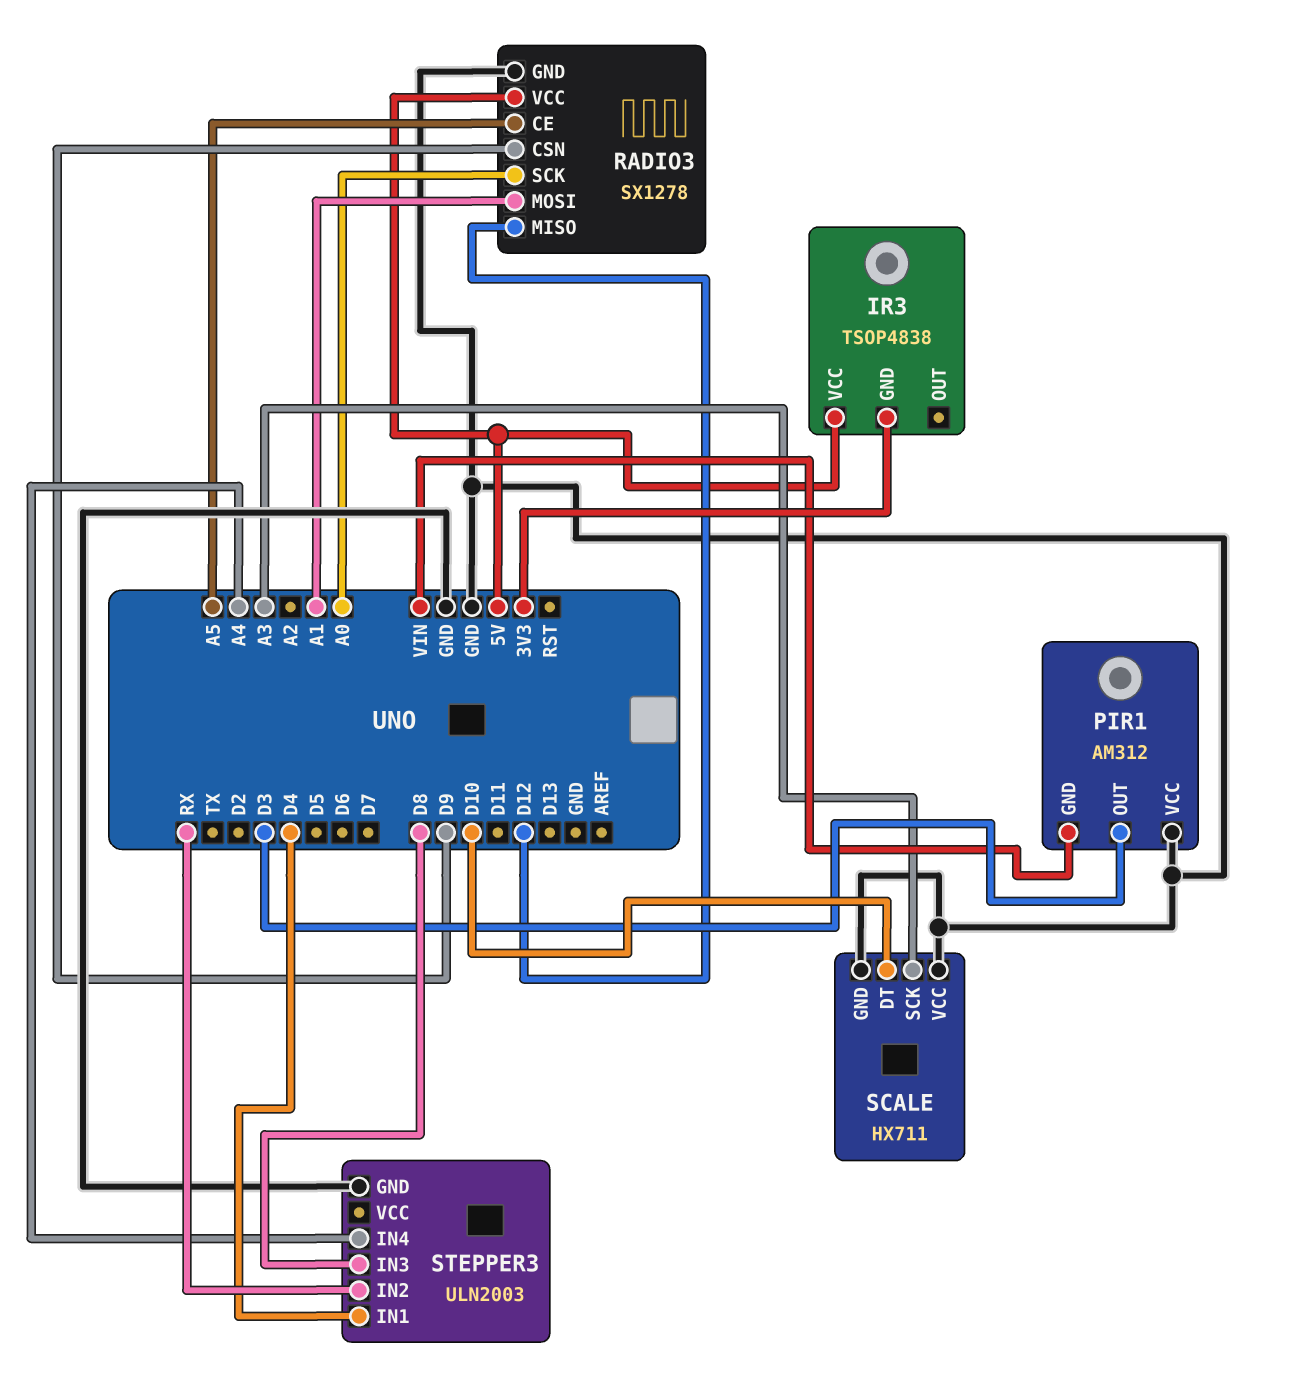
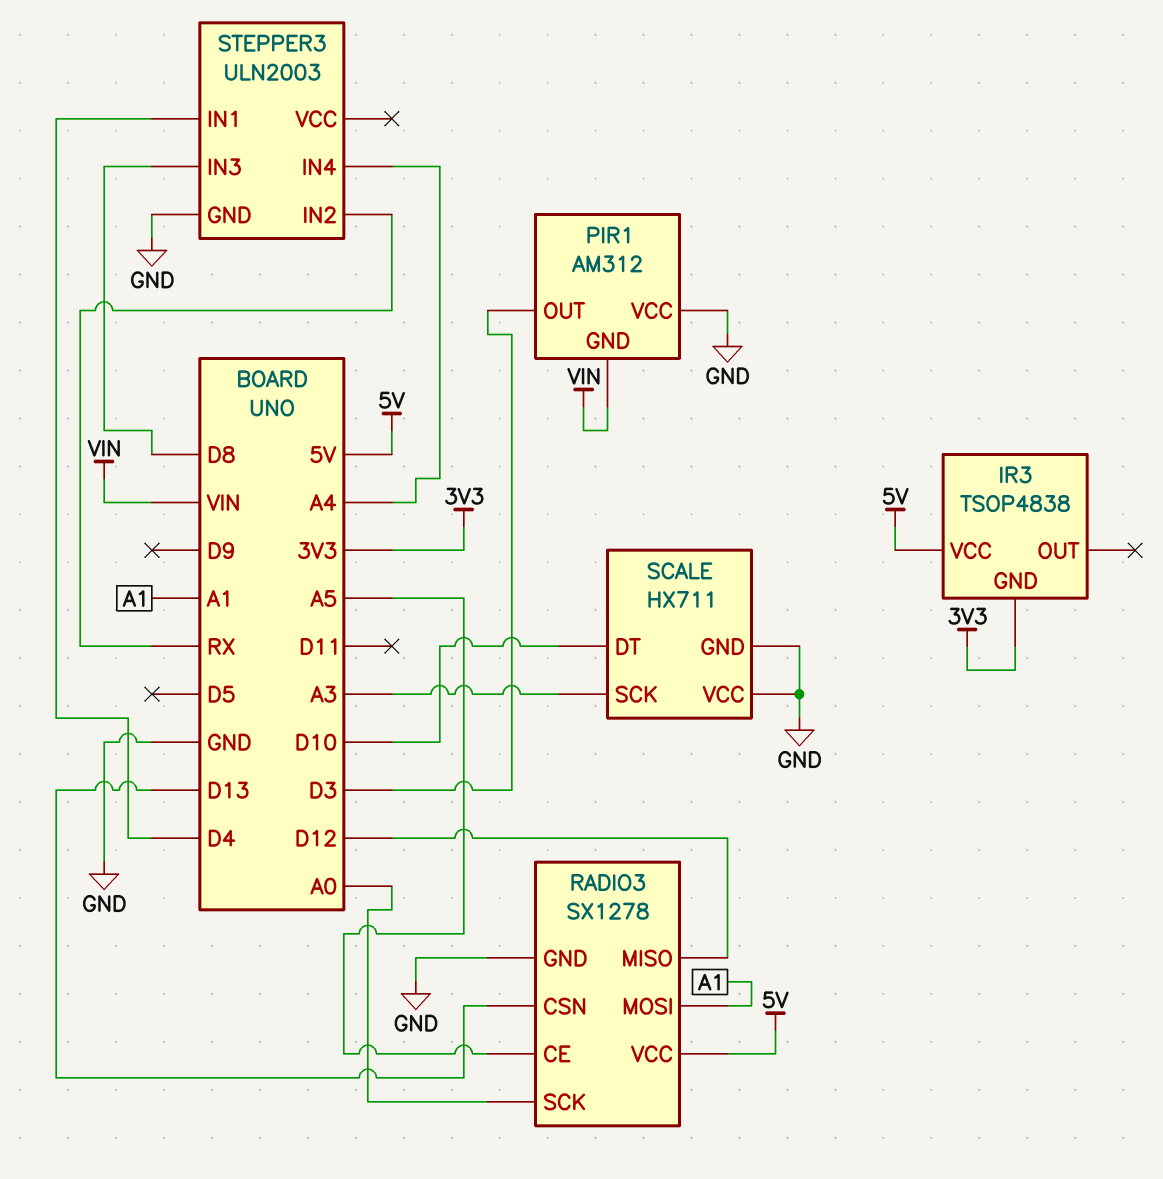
RADIO3 pin CSN: D9 -> D13

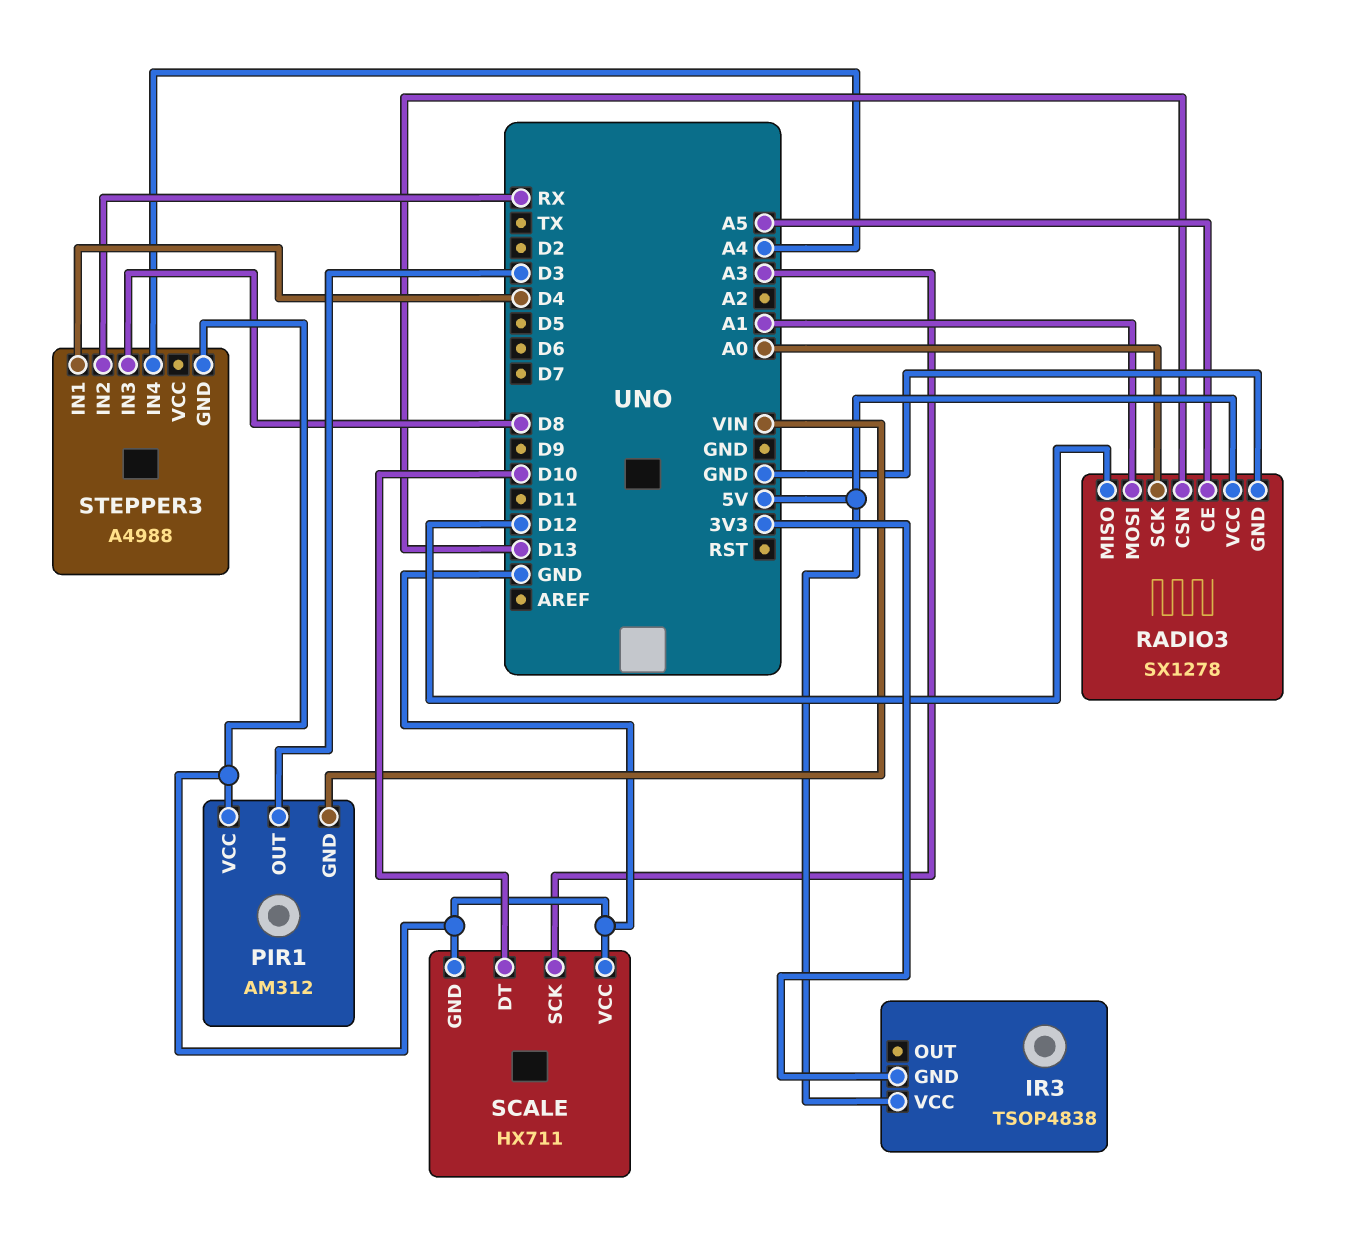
STEPPER3: ULN2003 -> A4988

